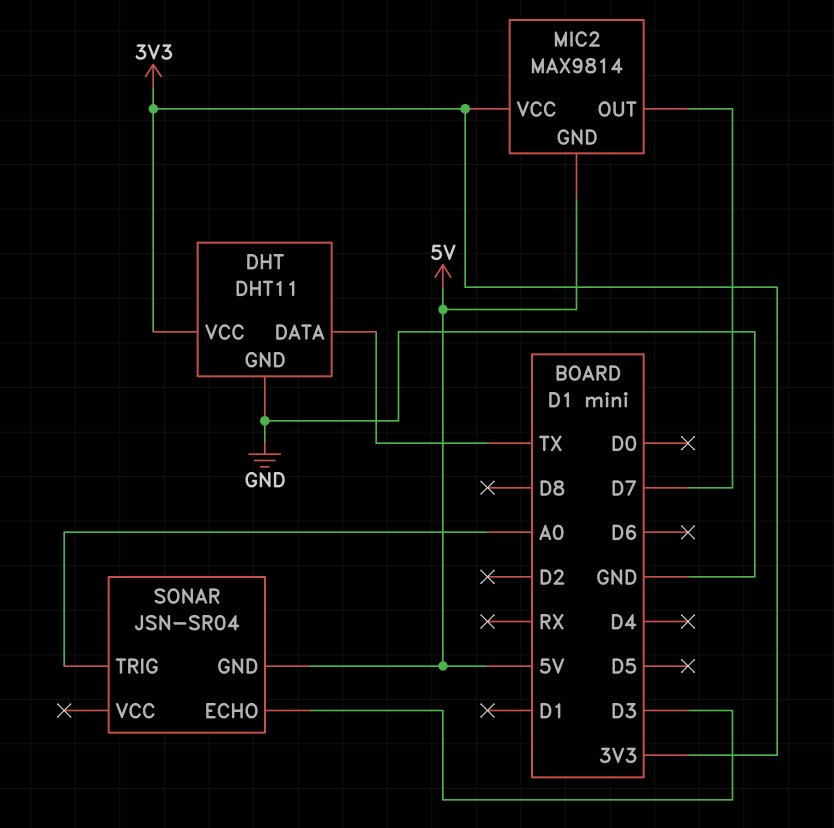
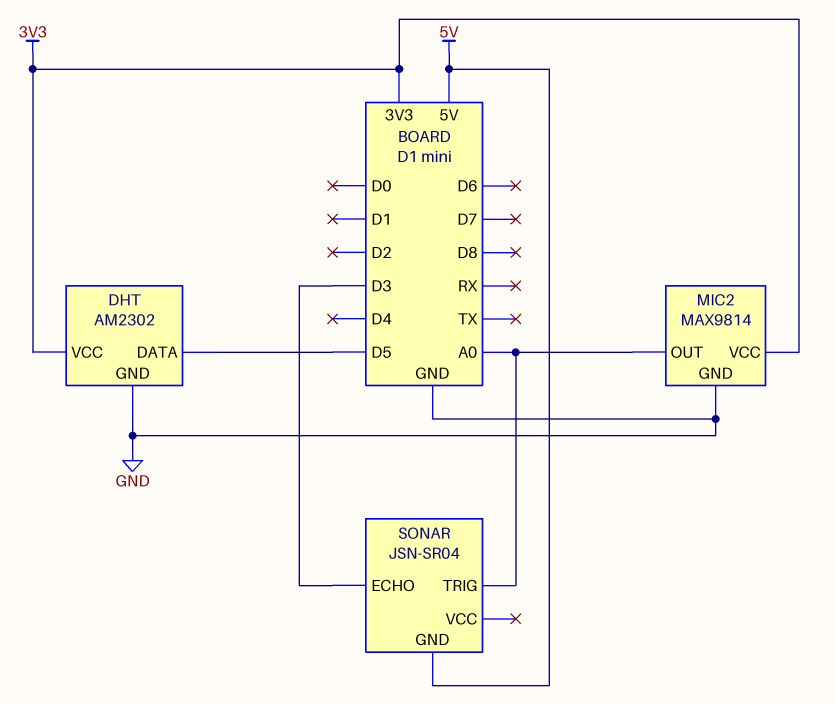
DHT: DHT11 -> AM2302
DHT pin DATA: TX -> D5
MIC2 pin GND: 5V -> GND
MIC2 pin OUT: D7 -> A0

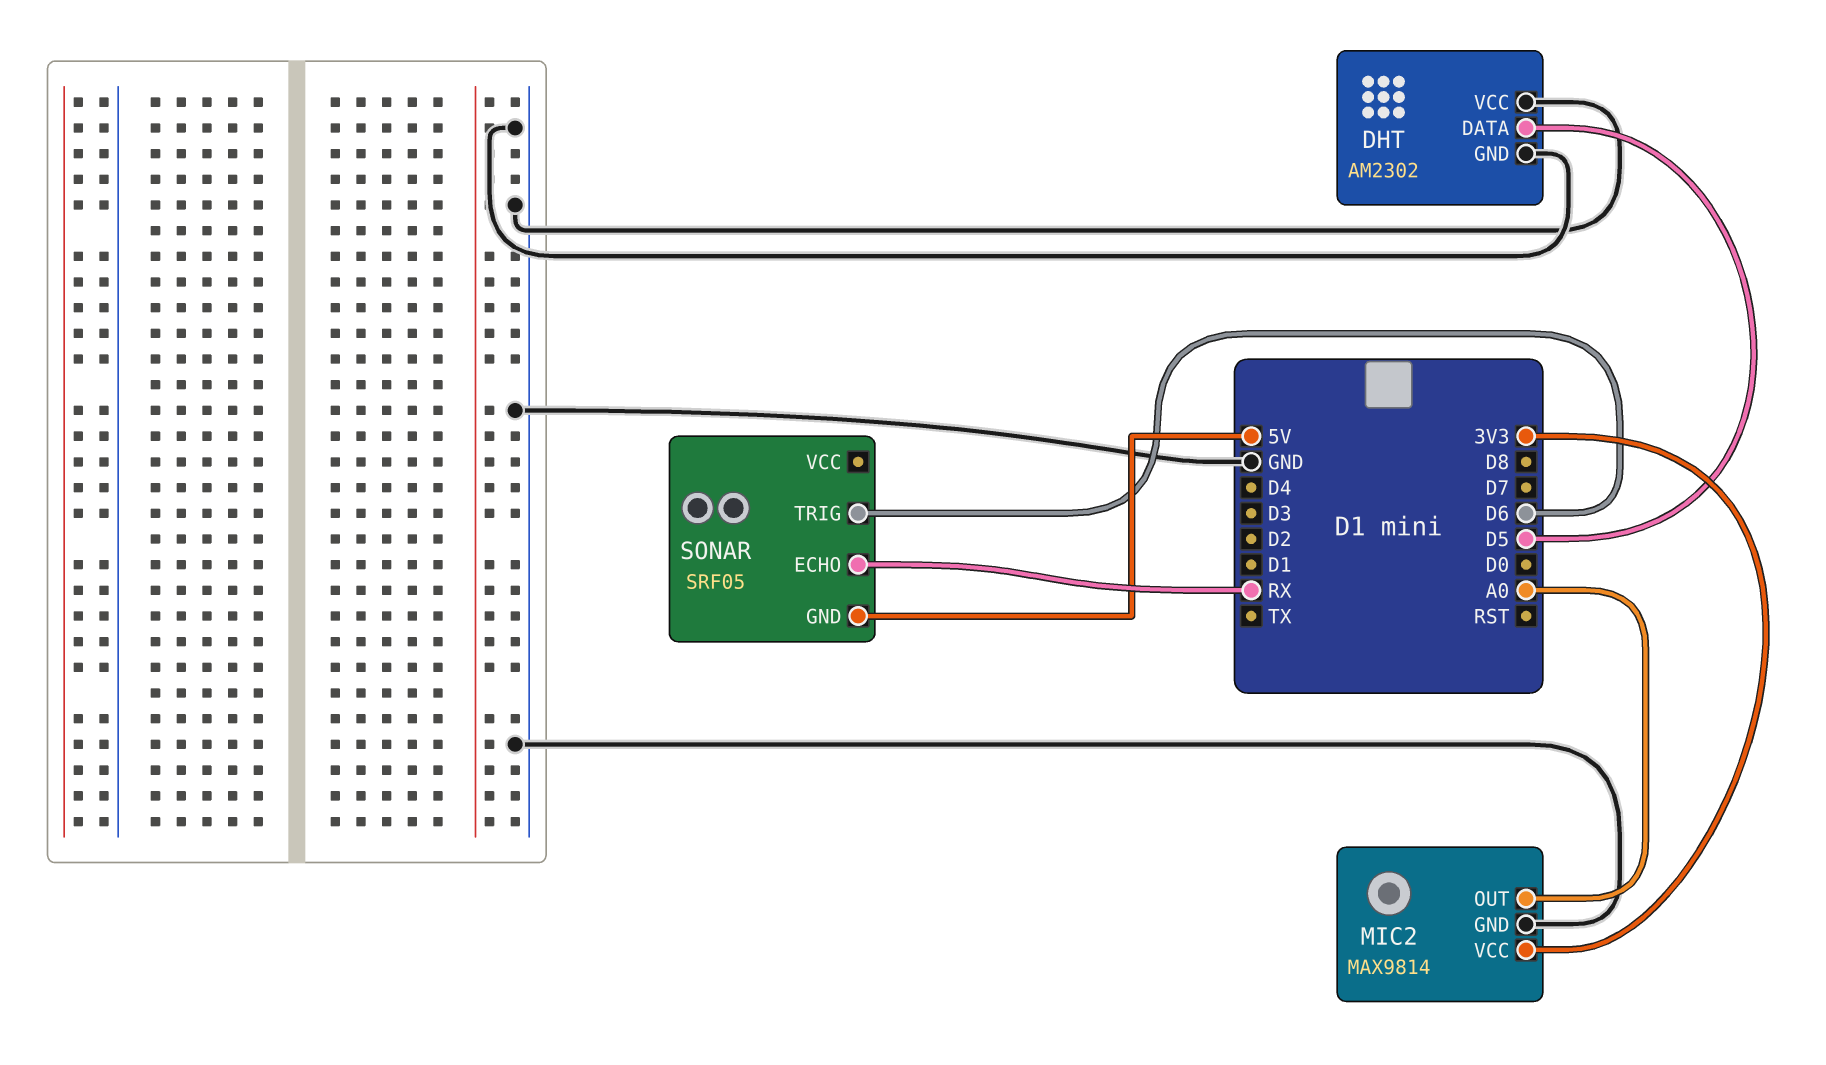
DHT pin VCC: 3V3 -> GND
SONAR: JSN-SR04 -> SRF05
SONAR pin ECHO: D3 -> RX
SONAR pin TRIG: A0 -> D6

